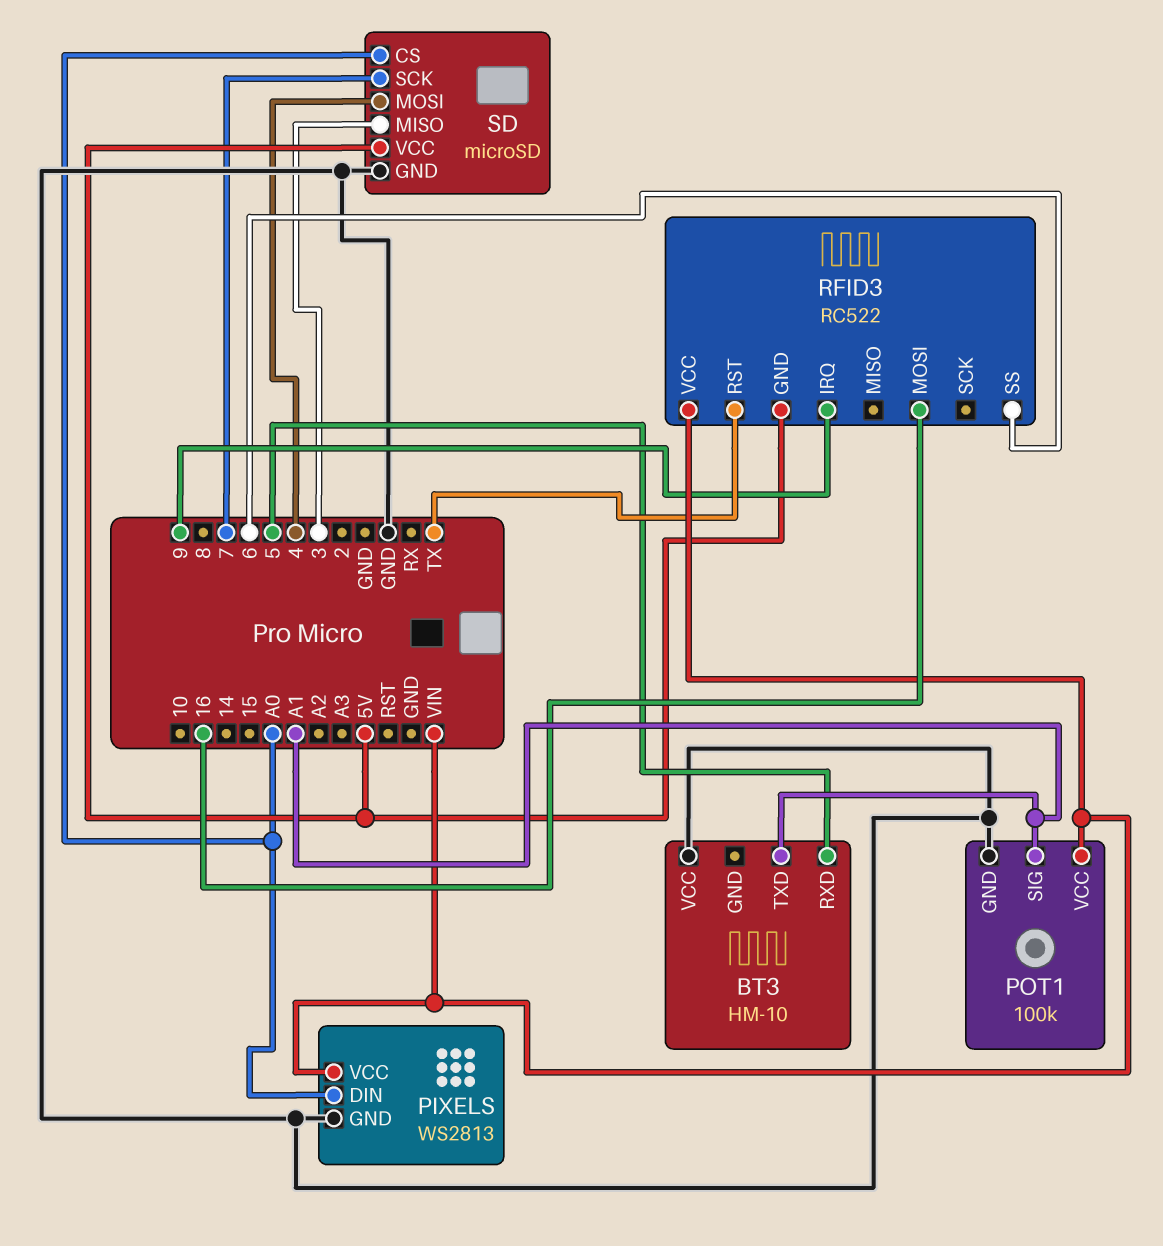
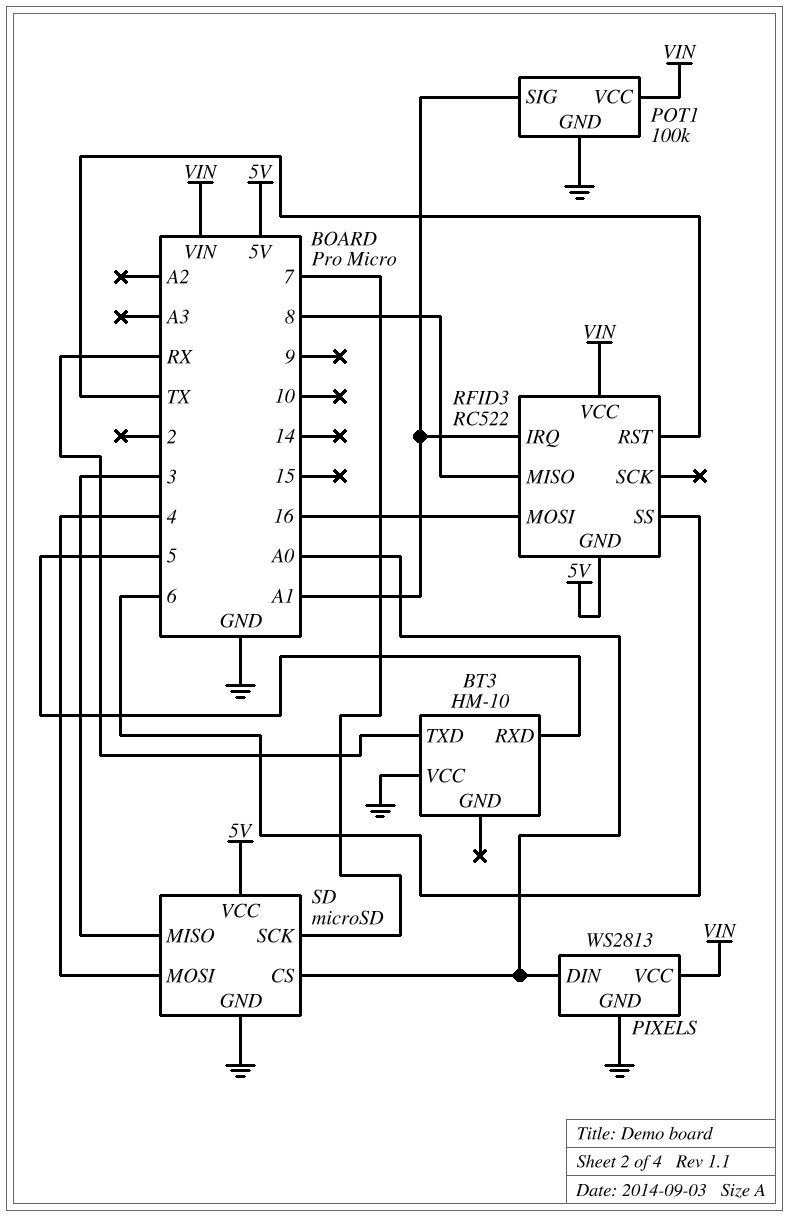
BT3 pin TXD: A1 -> RX
RFID3 pin IRQ: 9 -> A1
RFID3 pin MISO: none -> 8

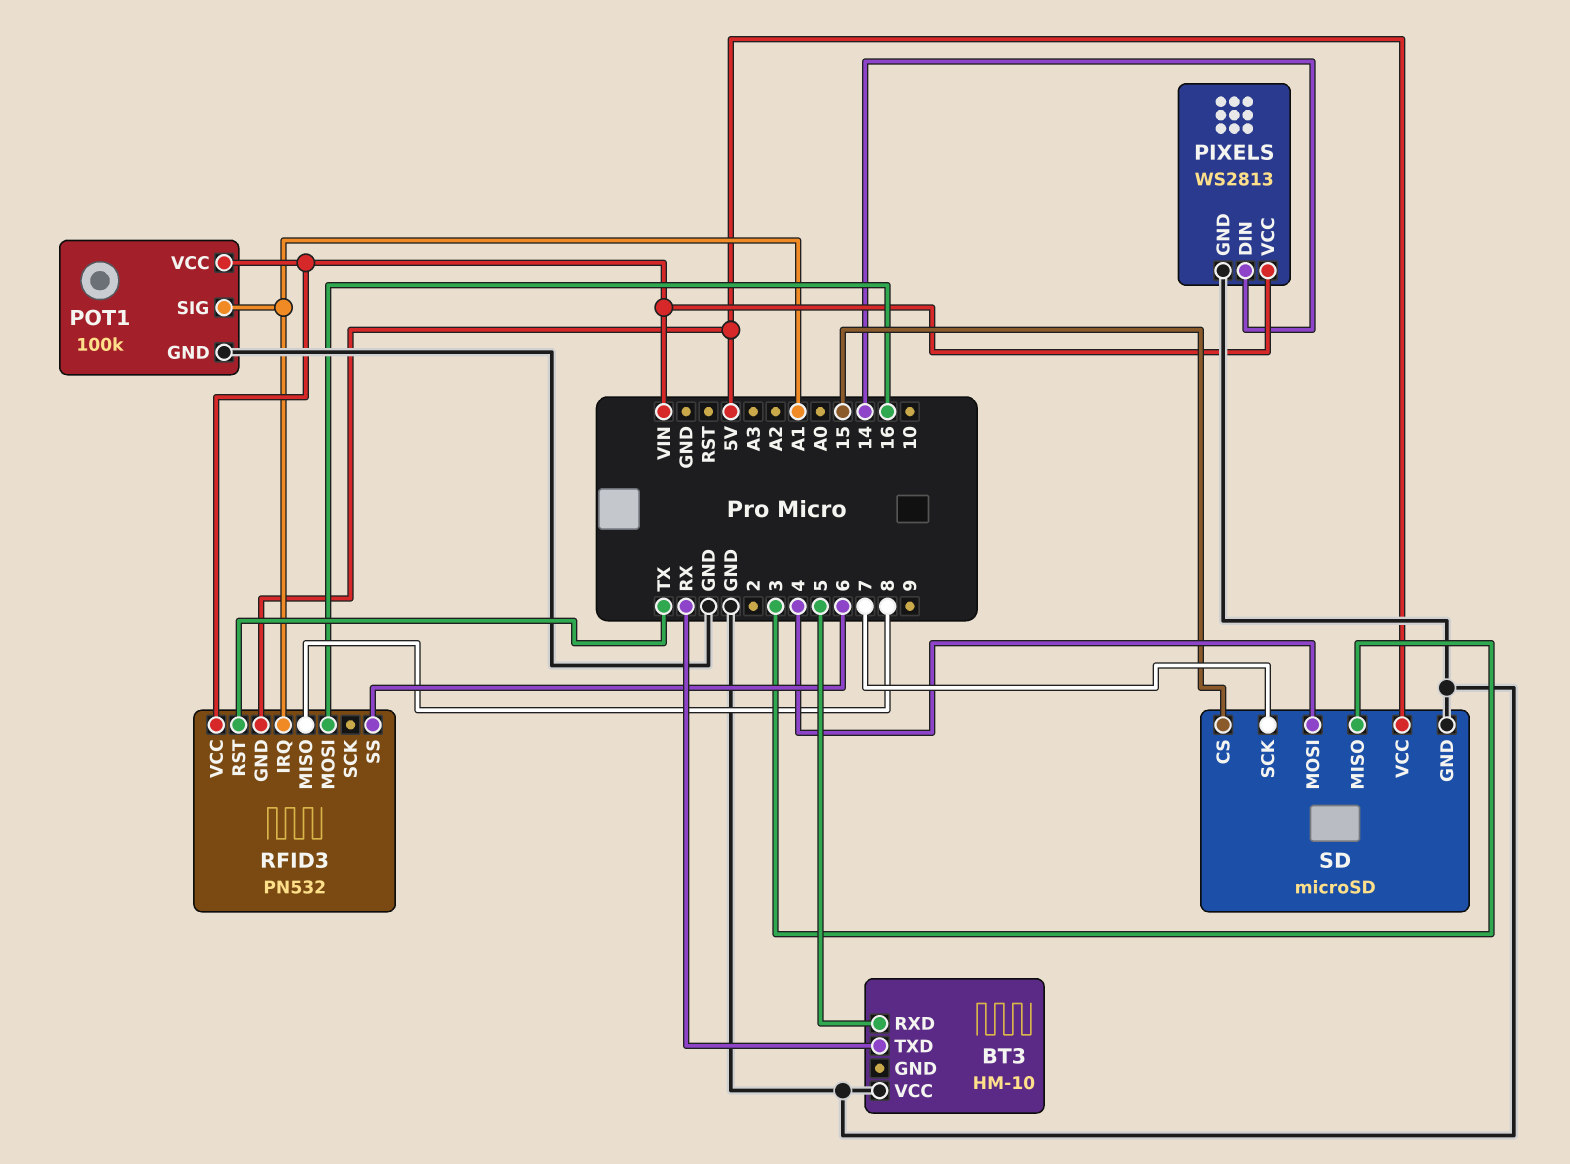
PIXELS pin DIN: A0 -> 14
RFID3: RC522 -> PN532
SD pin CS: A0 -> 15

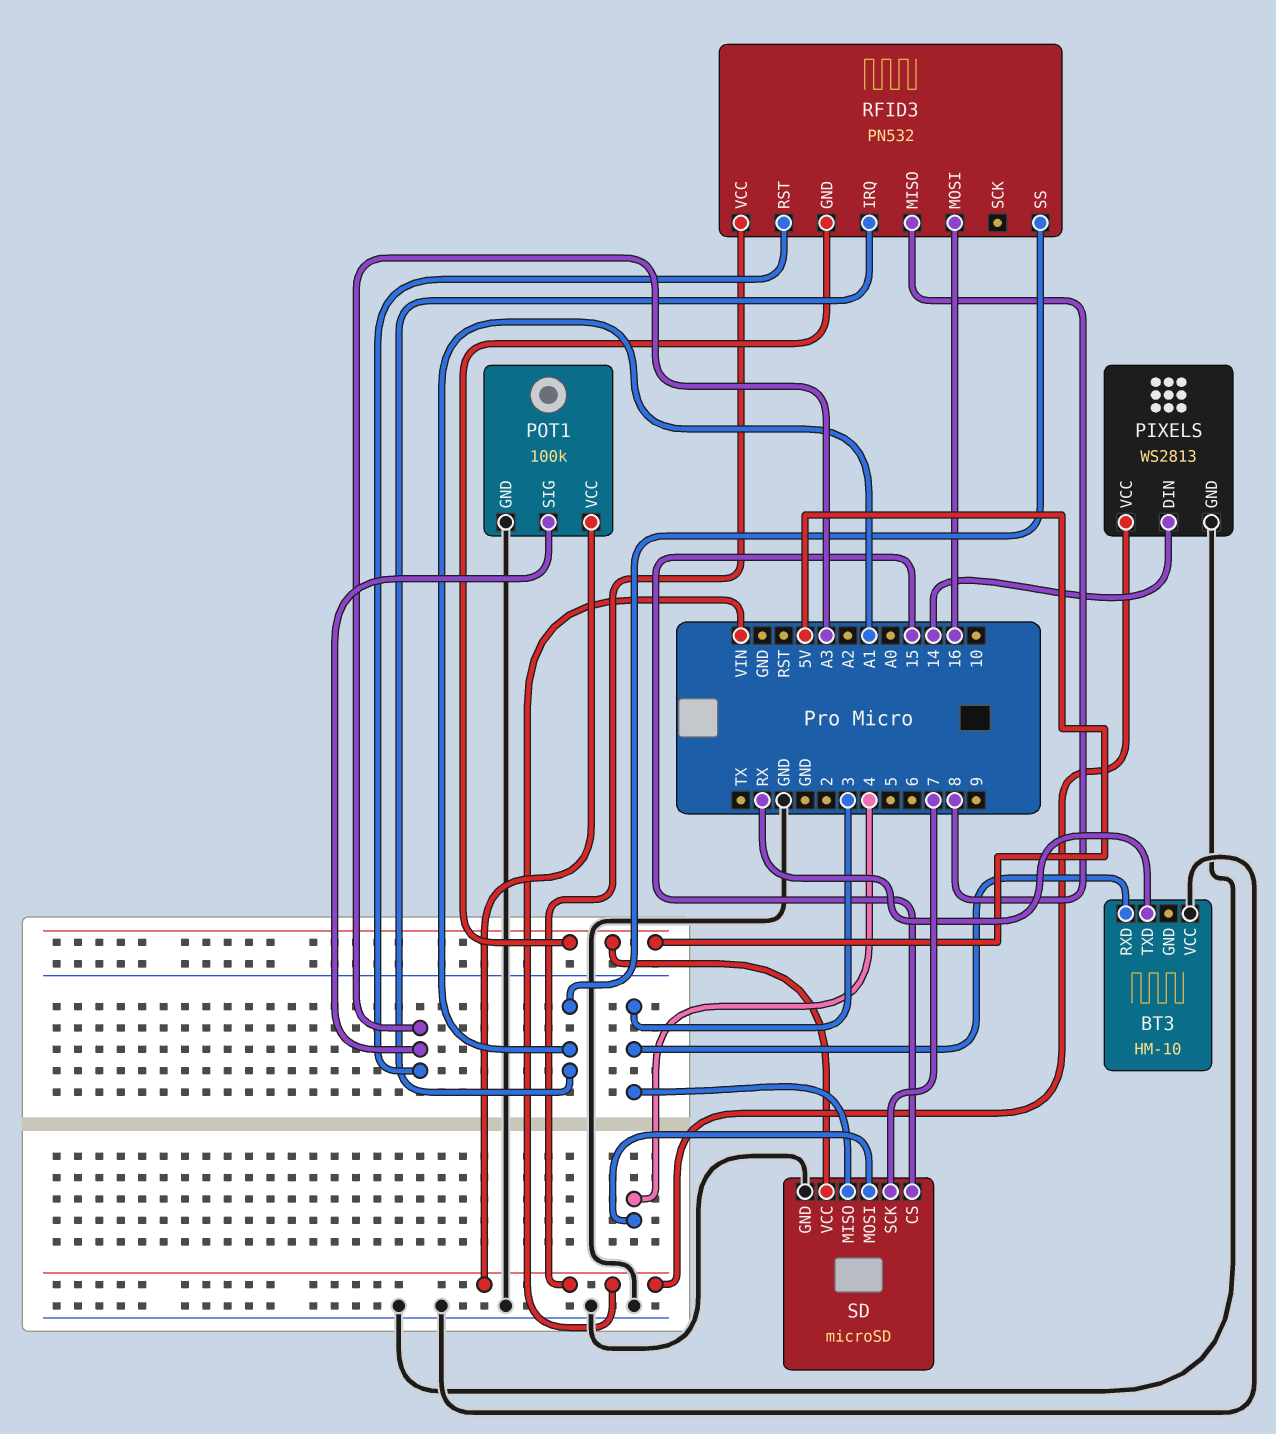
BT3 pin RXD: 5 -> 3
POT1 pin SIG: A1 -> A3
RFID3 pin RST: TX -> A3
RFID3 pin SS: 6 -> A1

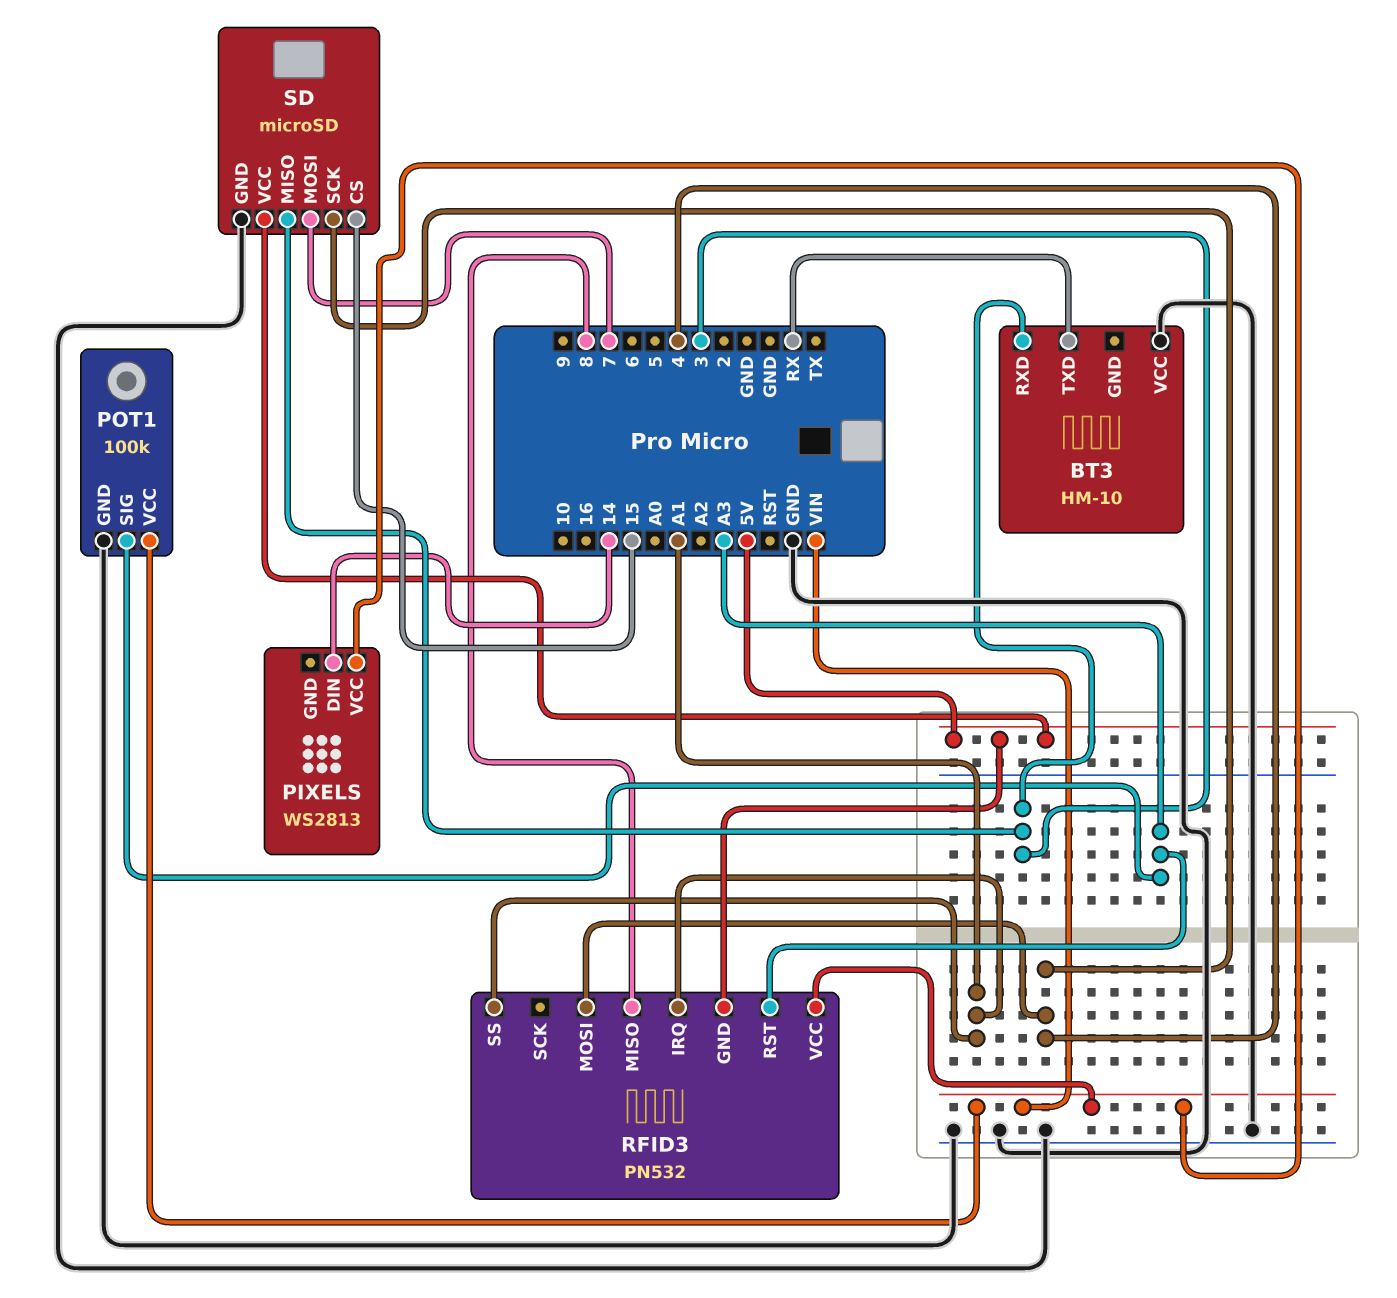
PIXELS pin GND: GND -> none
RFID3 pin MOSI: 16 -> 4
SD pin MOSI: 4 -> 7
SD pin SCK: 7 -> 4

